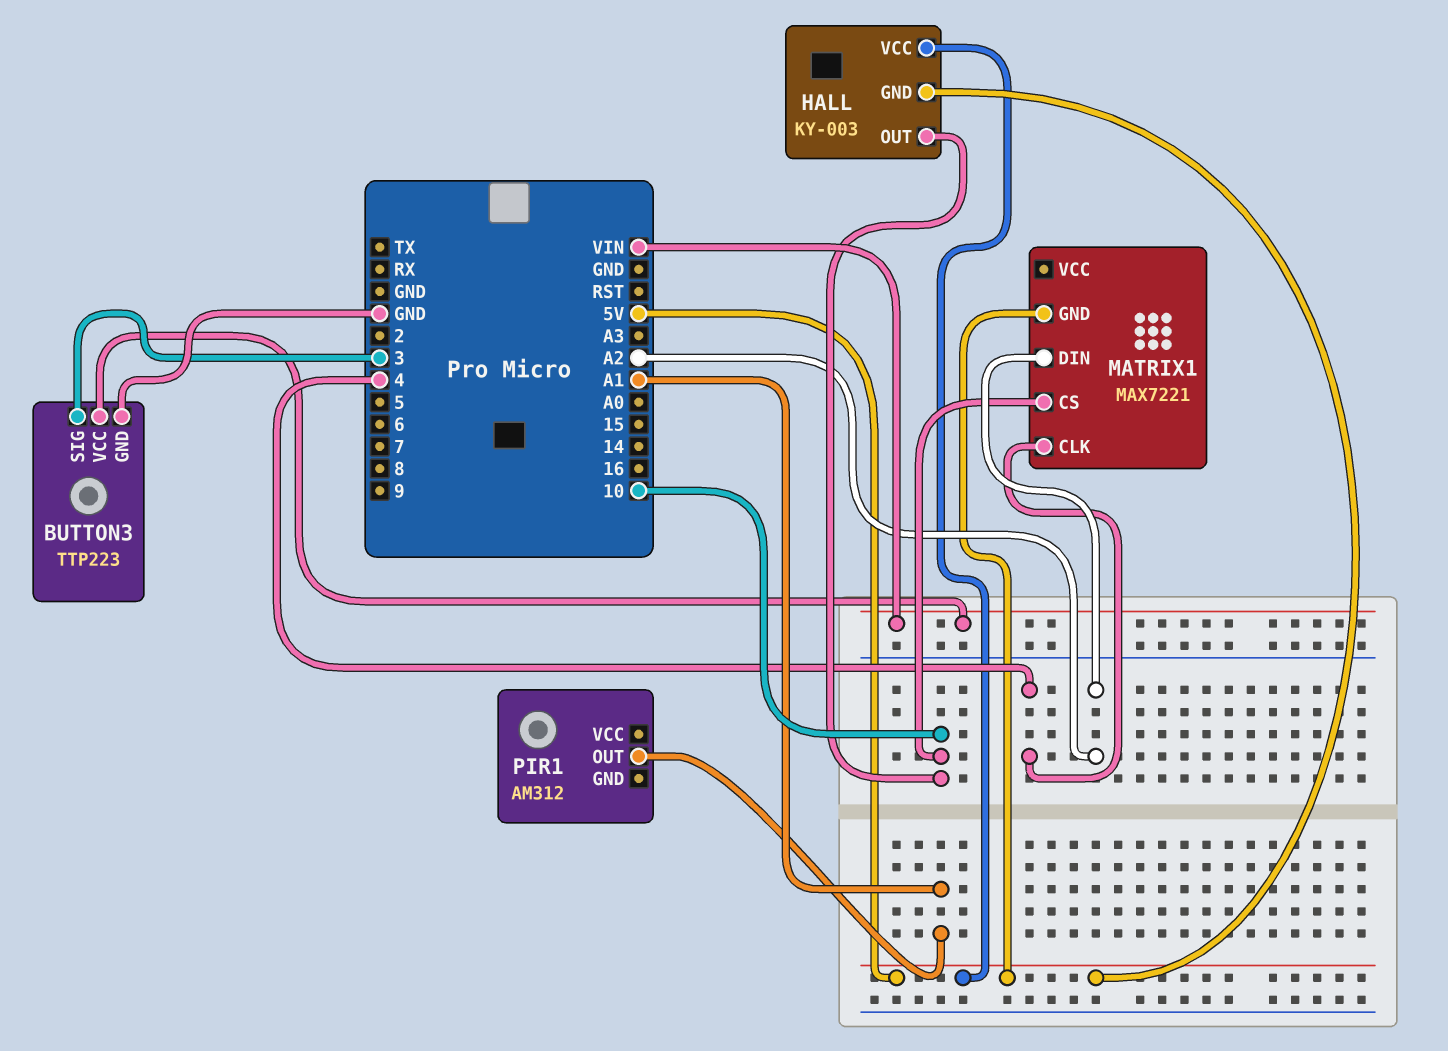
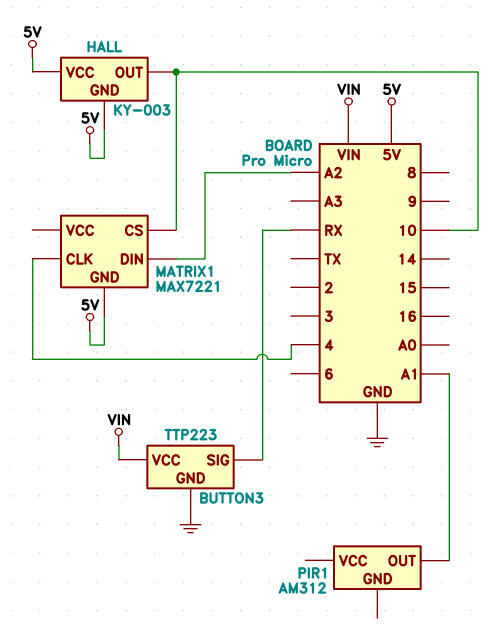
BUTTON3 pin SIG: 3 -> RX

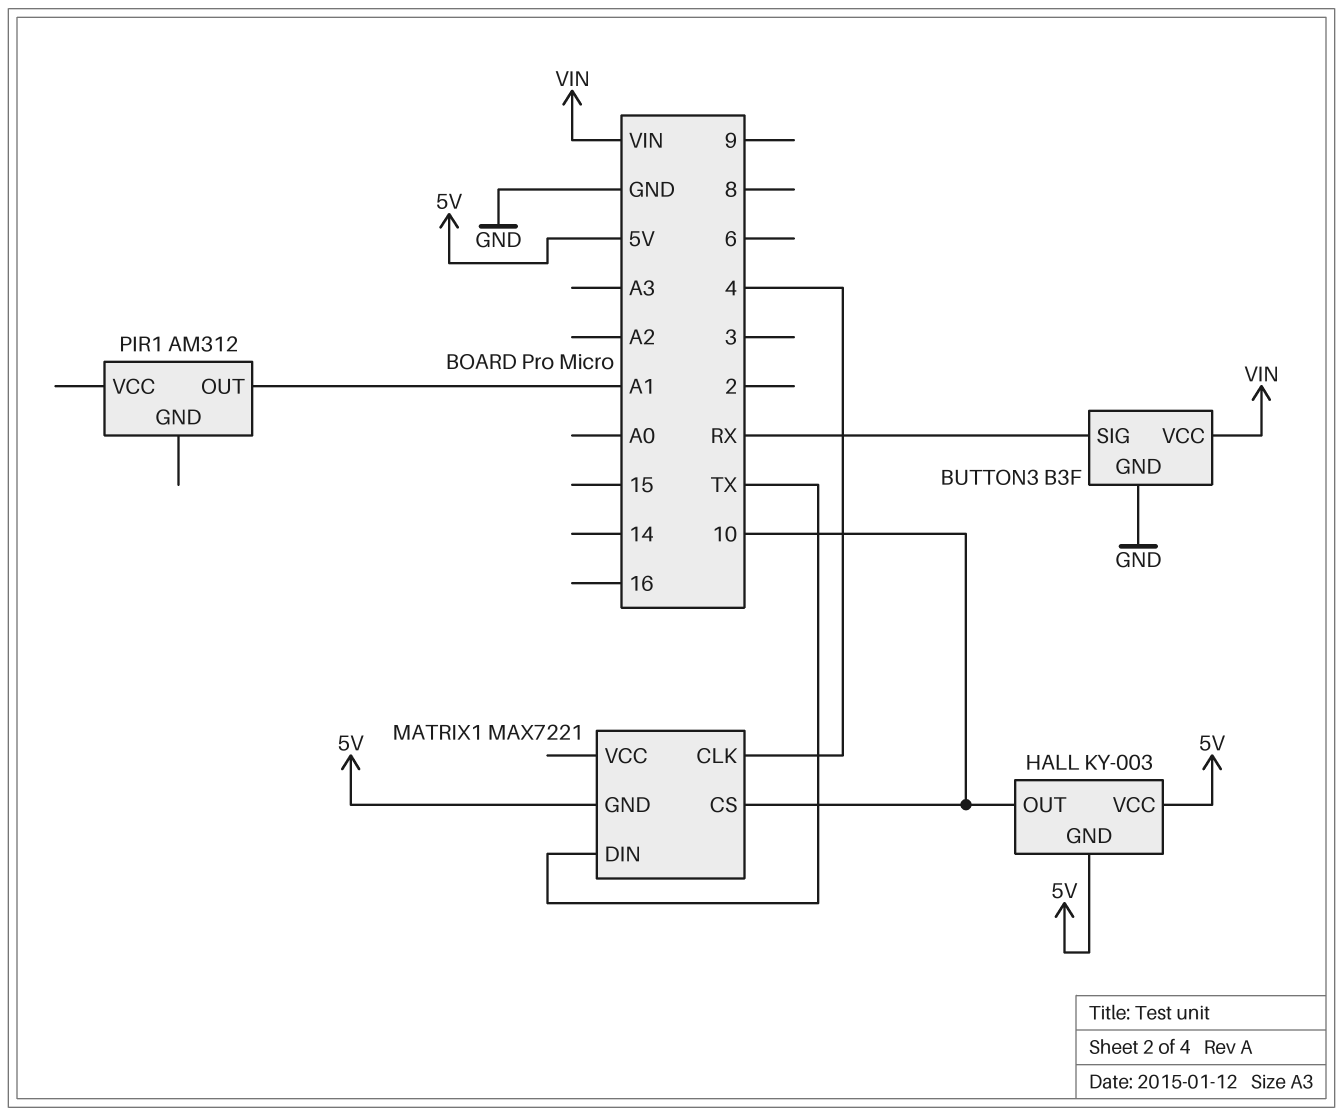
BUTTON3: TTP223 -> B3F
MATRIX1 pin DIN: A2 -> TX

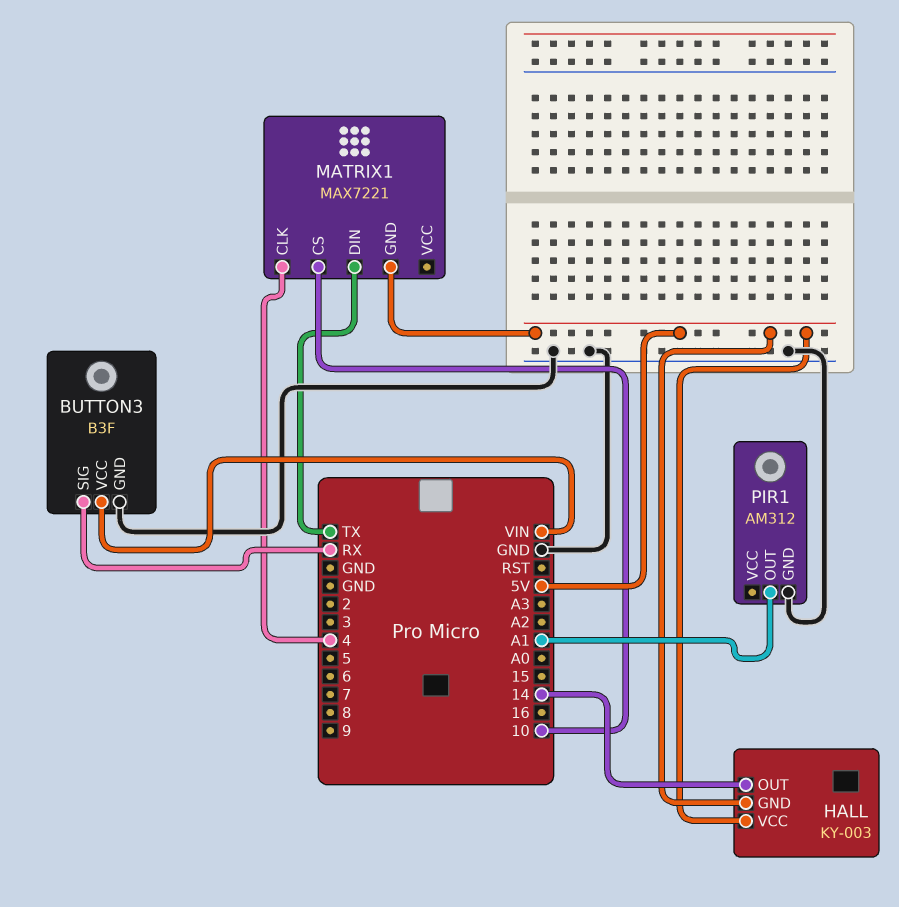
HALL pin OUT: 10 -> 14
PIR1 pin GND: none -> GND

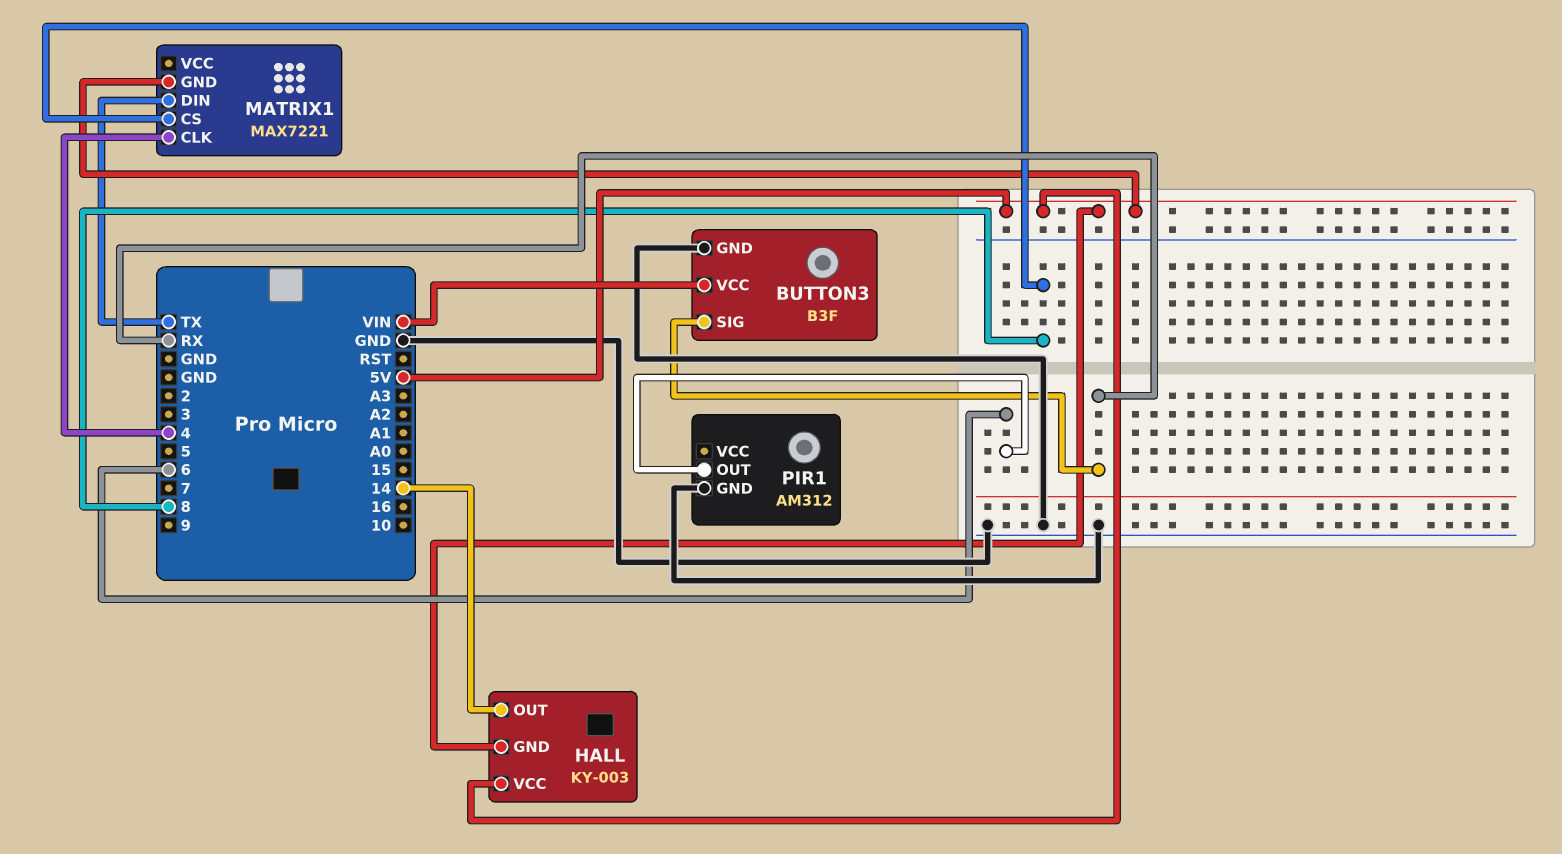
MATRIX1 pin CS: 10 -> 8
PIR1 pin OUT: A1 -> 6

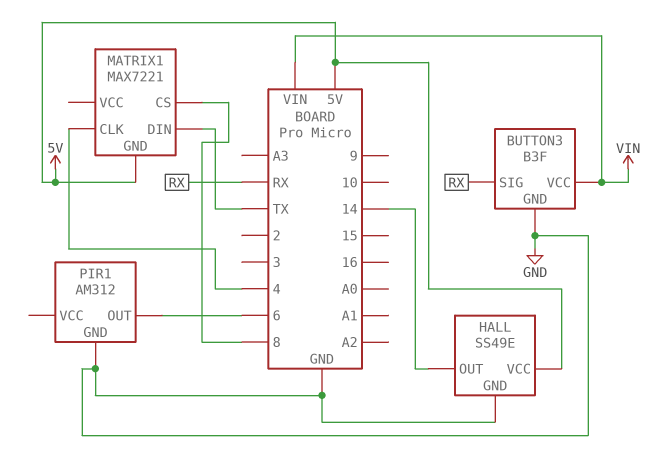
HALL: KY-003 -> SS49E
HALL pin GND: 5V -> GND

